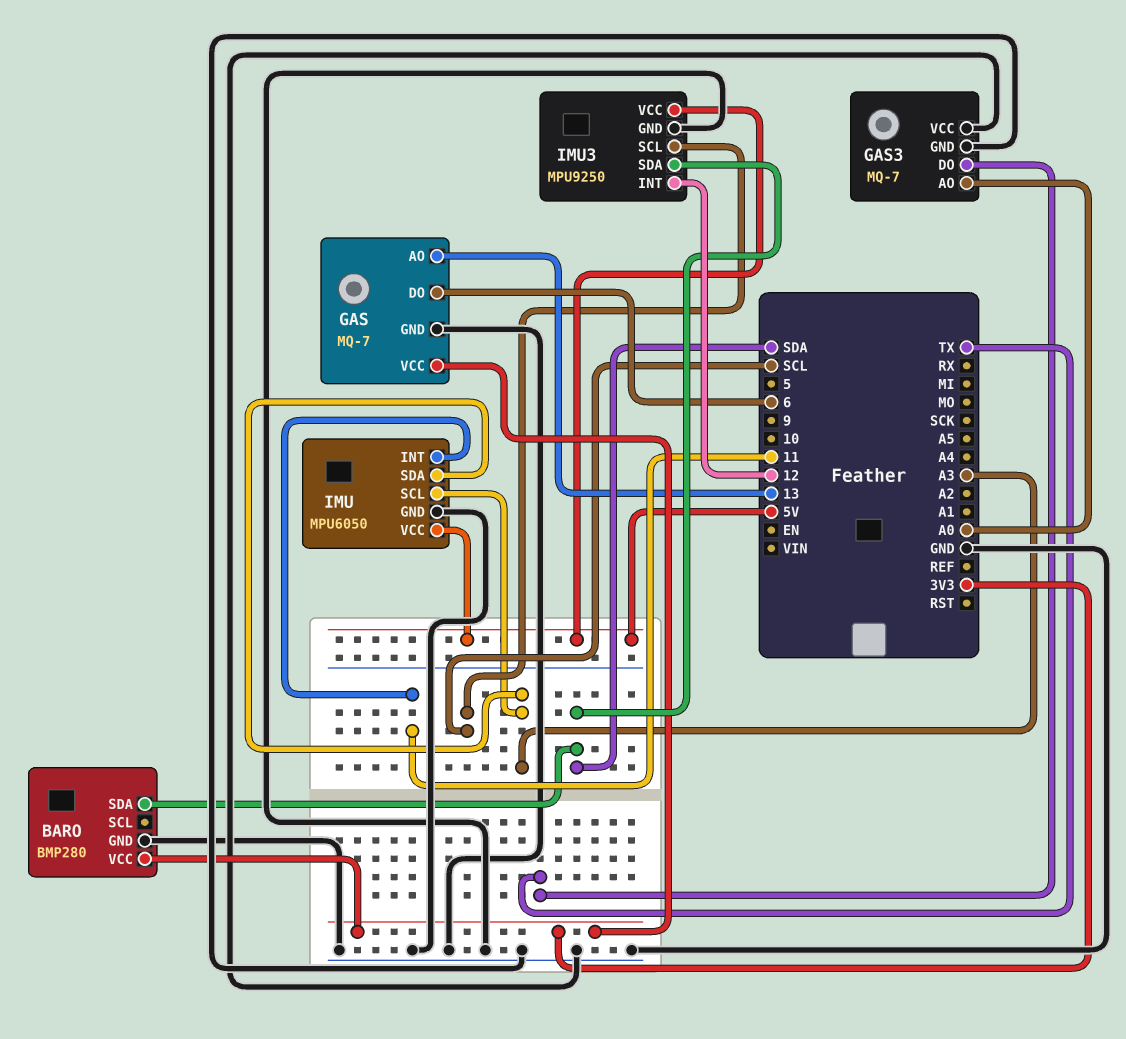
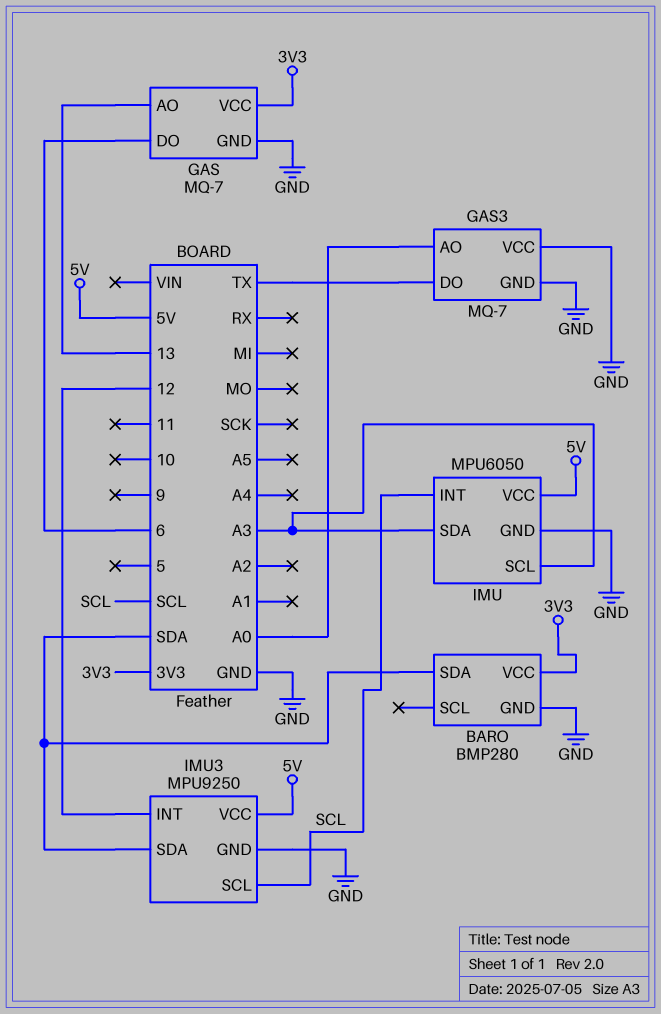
IMU pin INT: 11 -> SCL

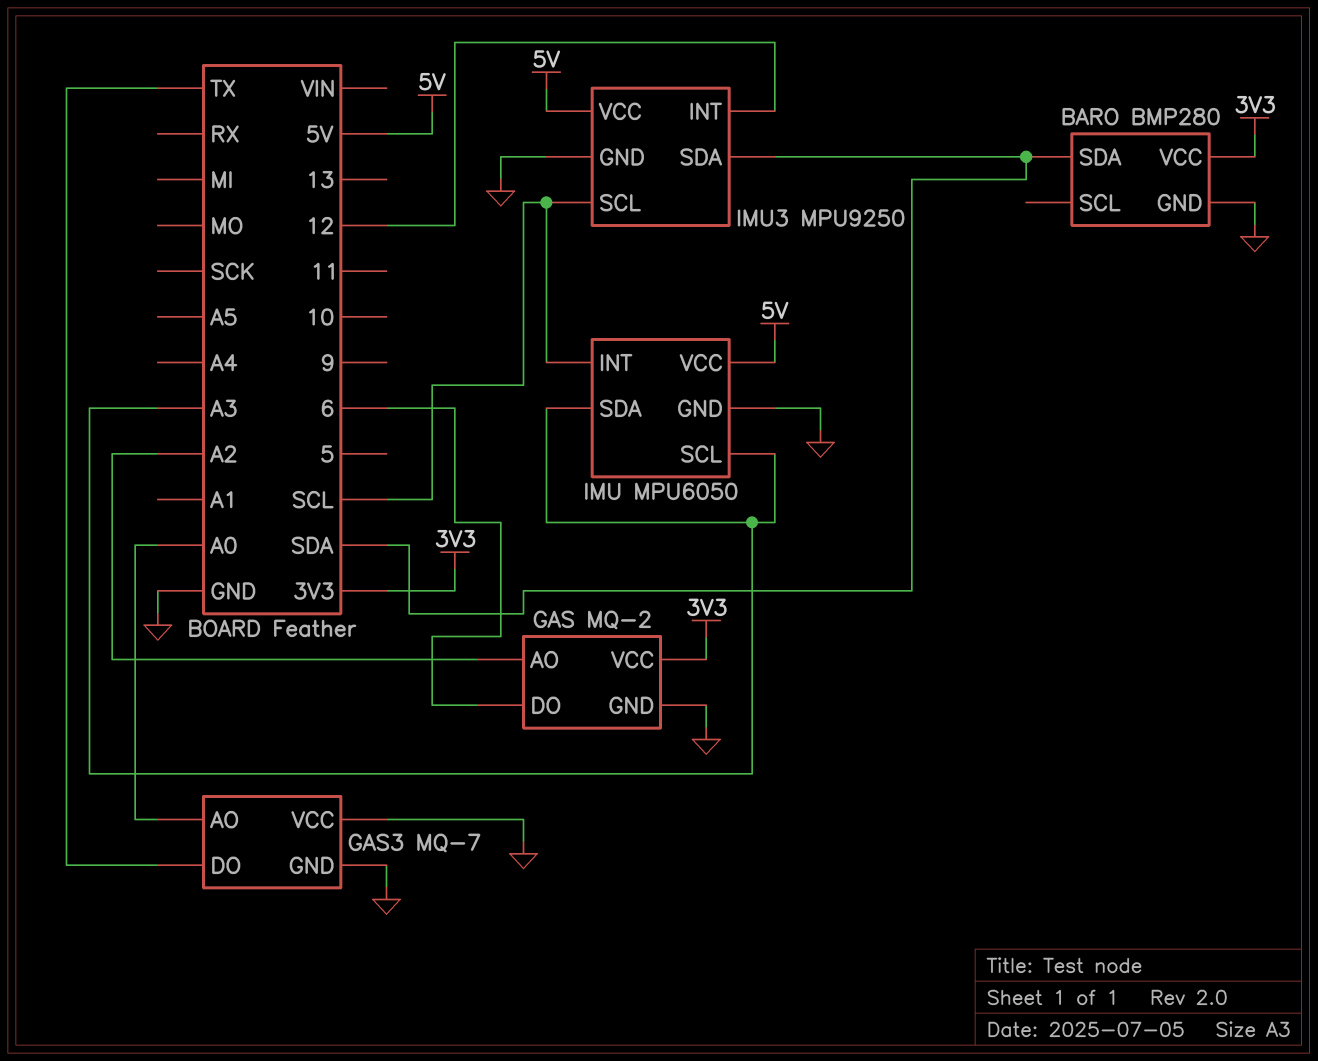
GAS: MQ-7 -> MQ-2
GAS pin AO: 13 -> A2

